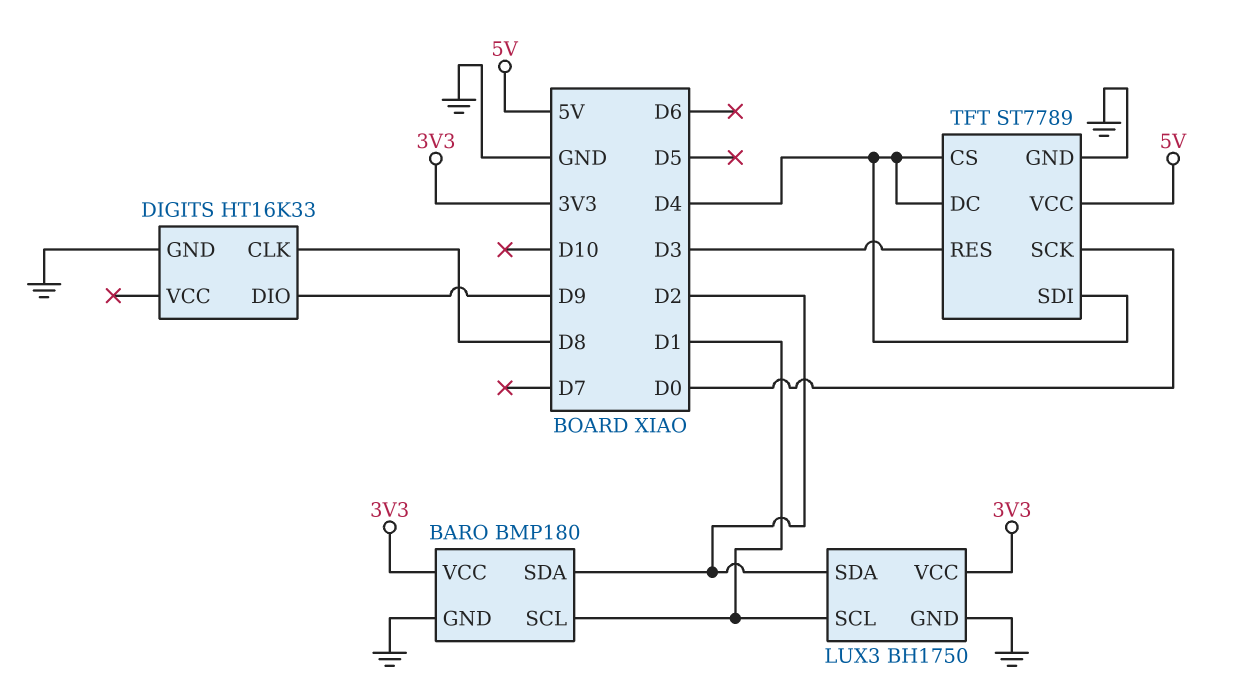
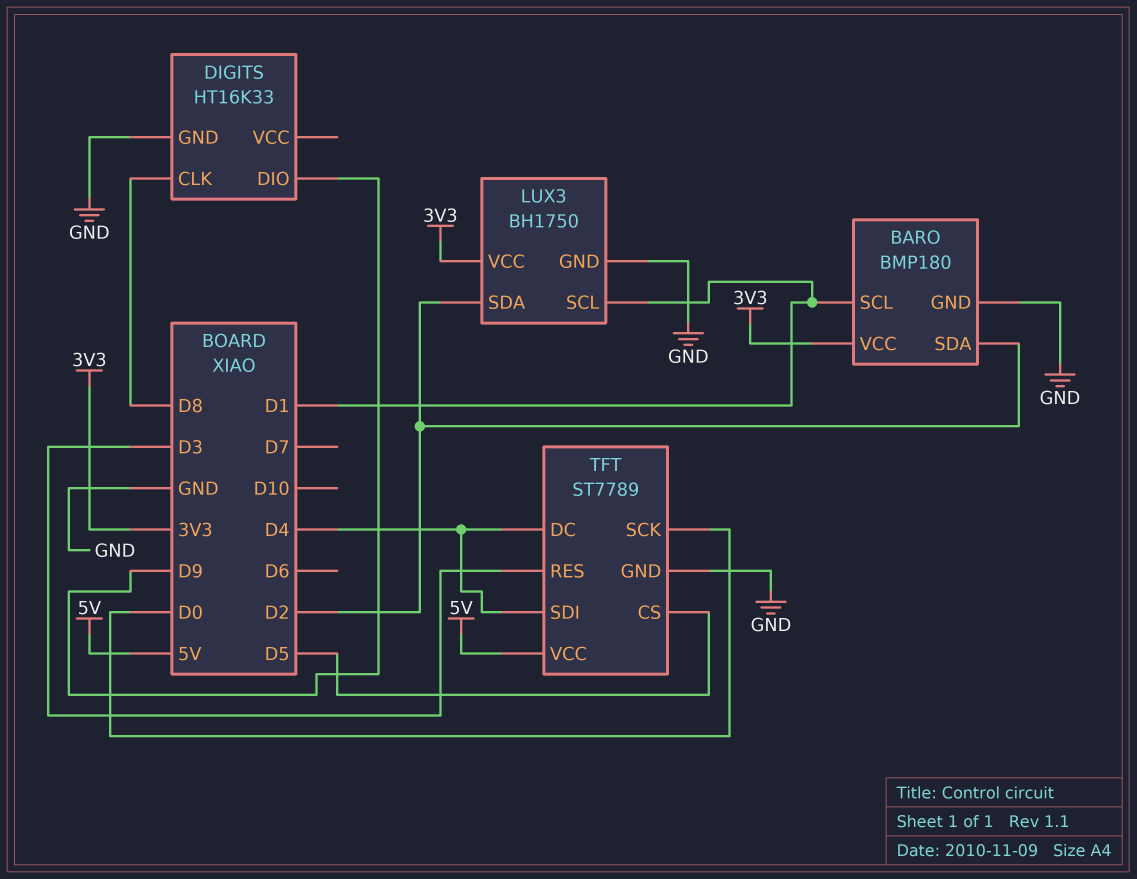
TFT pin CS: D4 -> D5

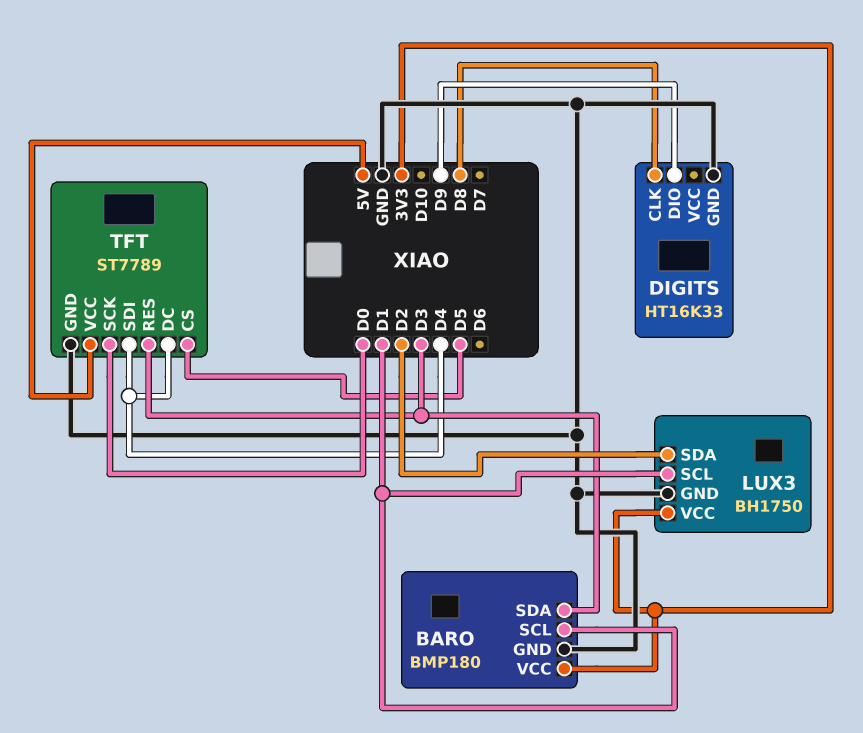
BARO pin SDA: D2 -> D3

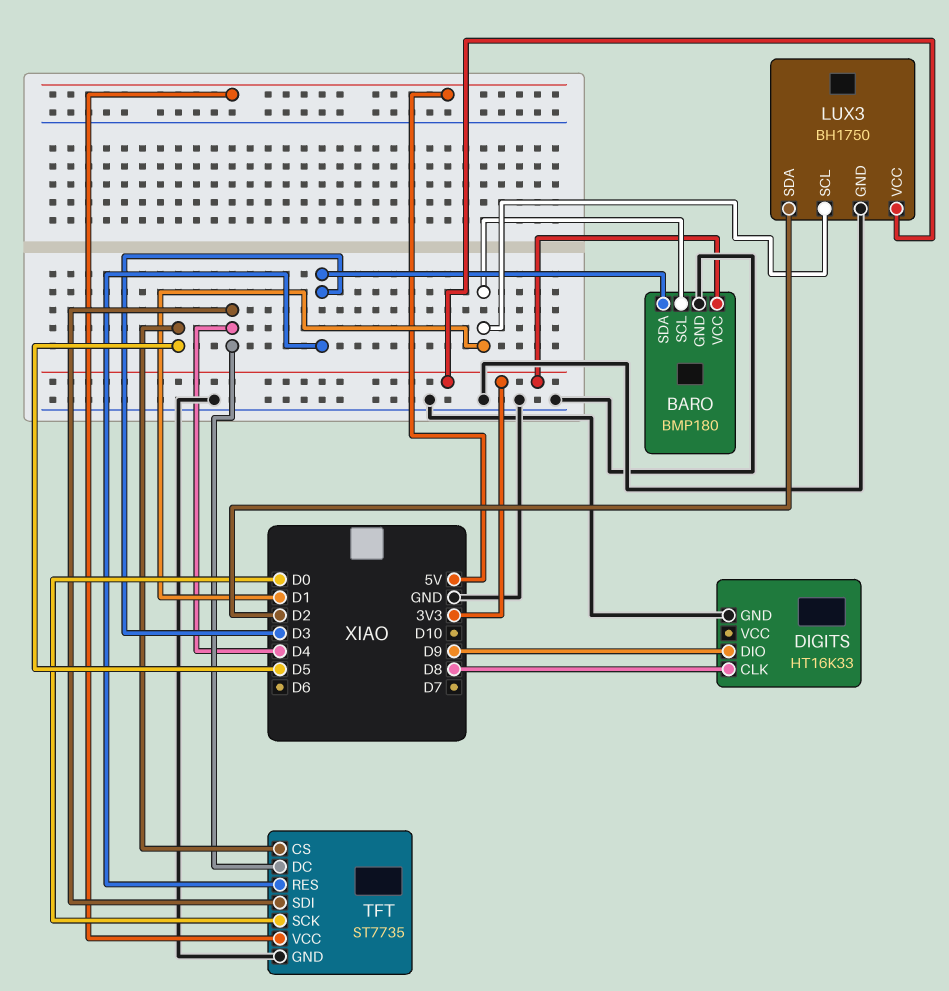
TFT: ST7789 -> ST7735

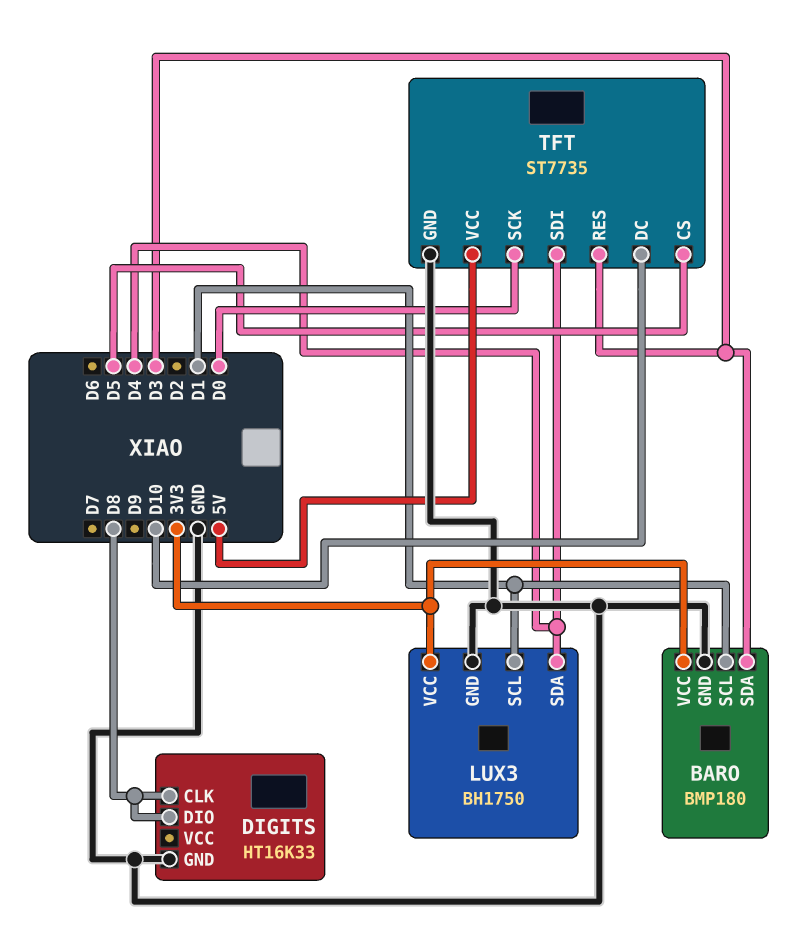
DIGITS pin DIO: D9 -> D8
LUX3 pin SDA: D2 -> D4
TFT pin DC: D4 -> D10

